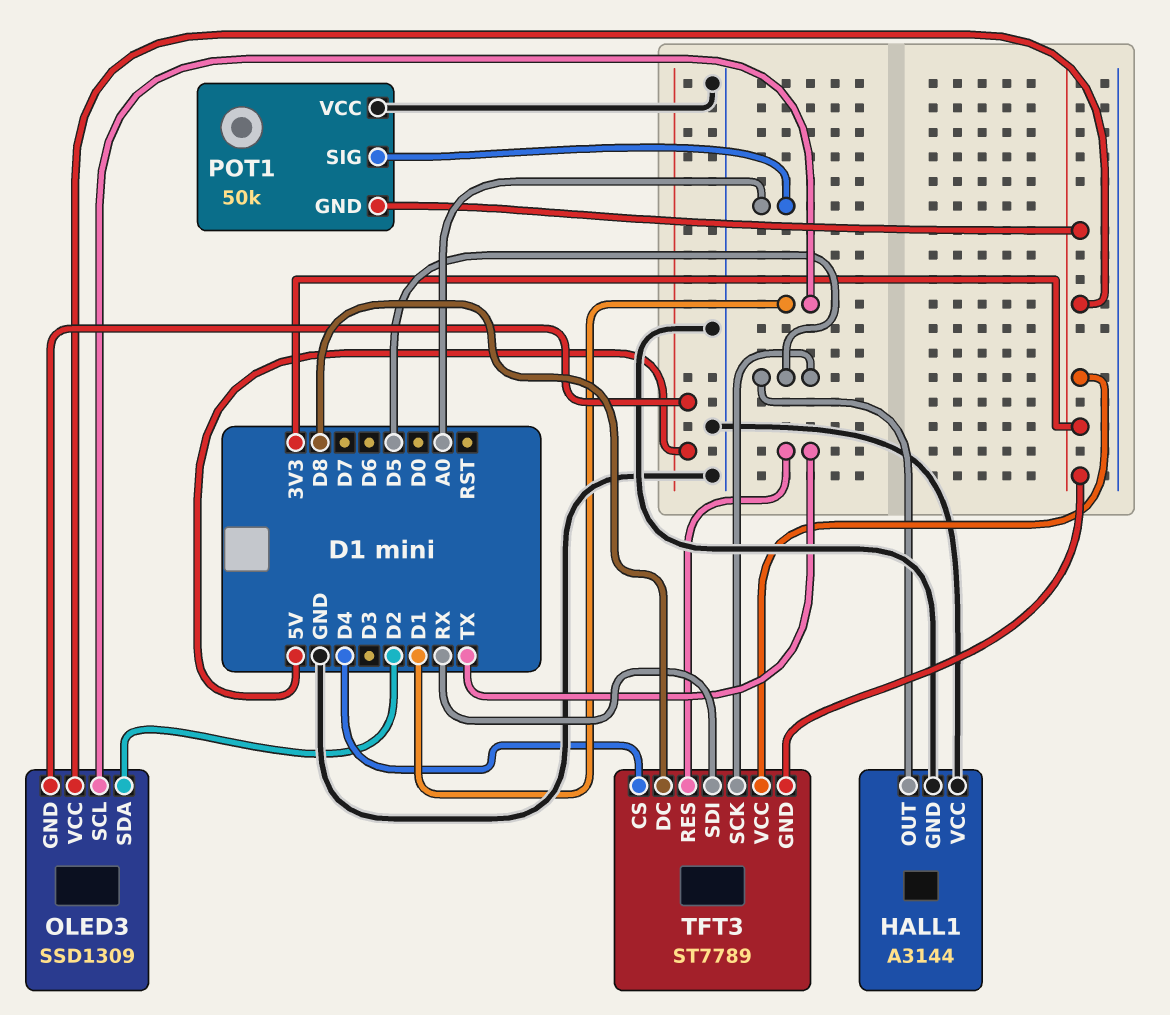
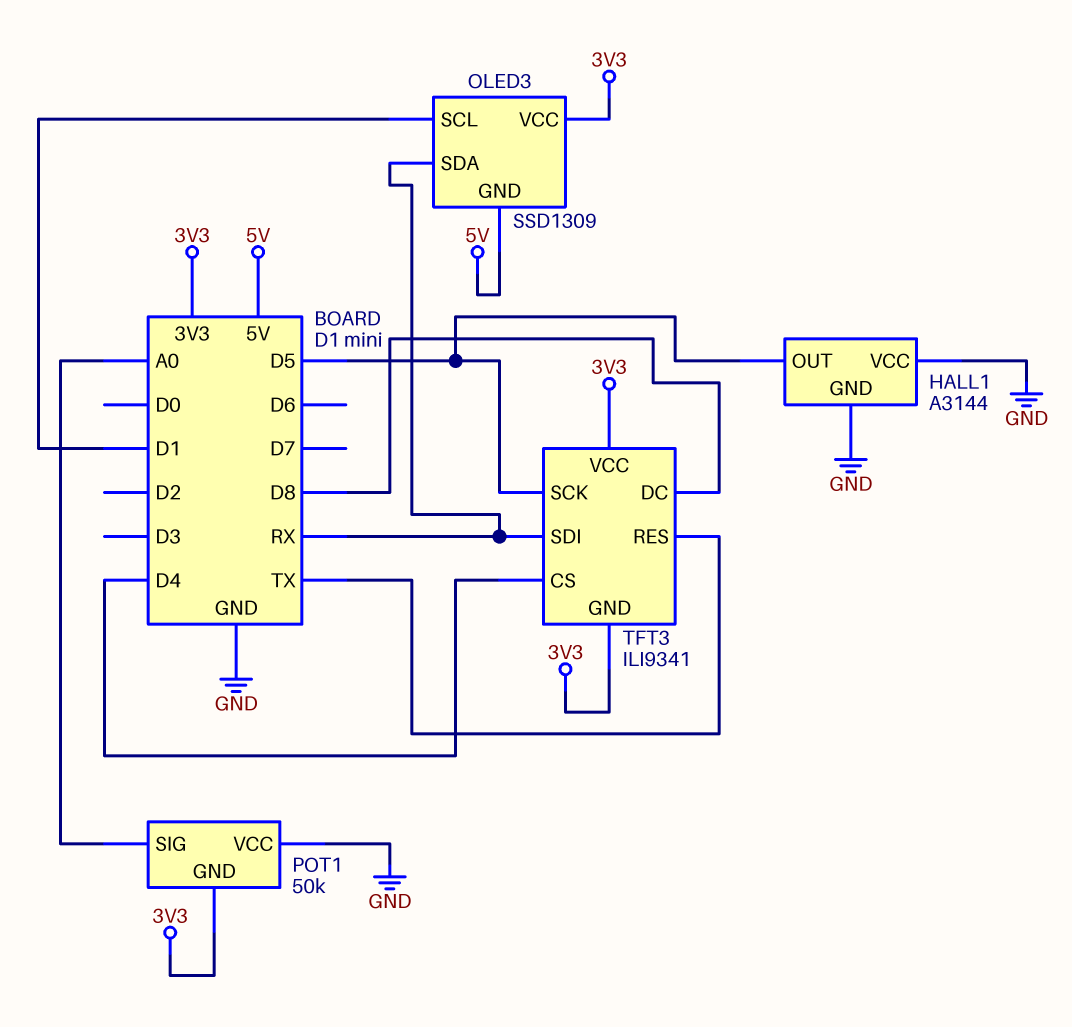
OLED3 pin SDA: D2 -> RX
TFT3: ST7789 -> ILI9341

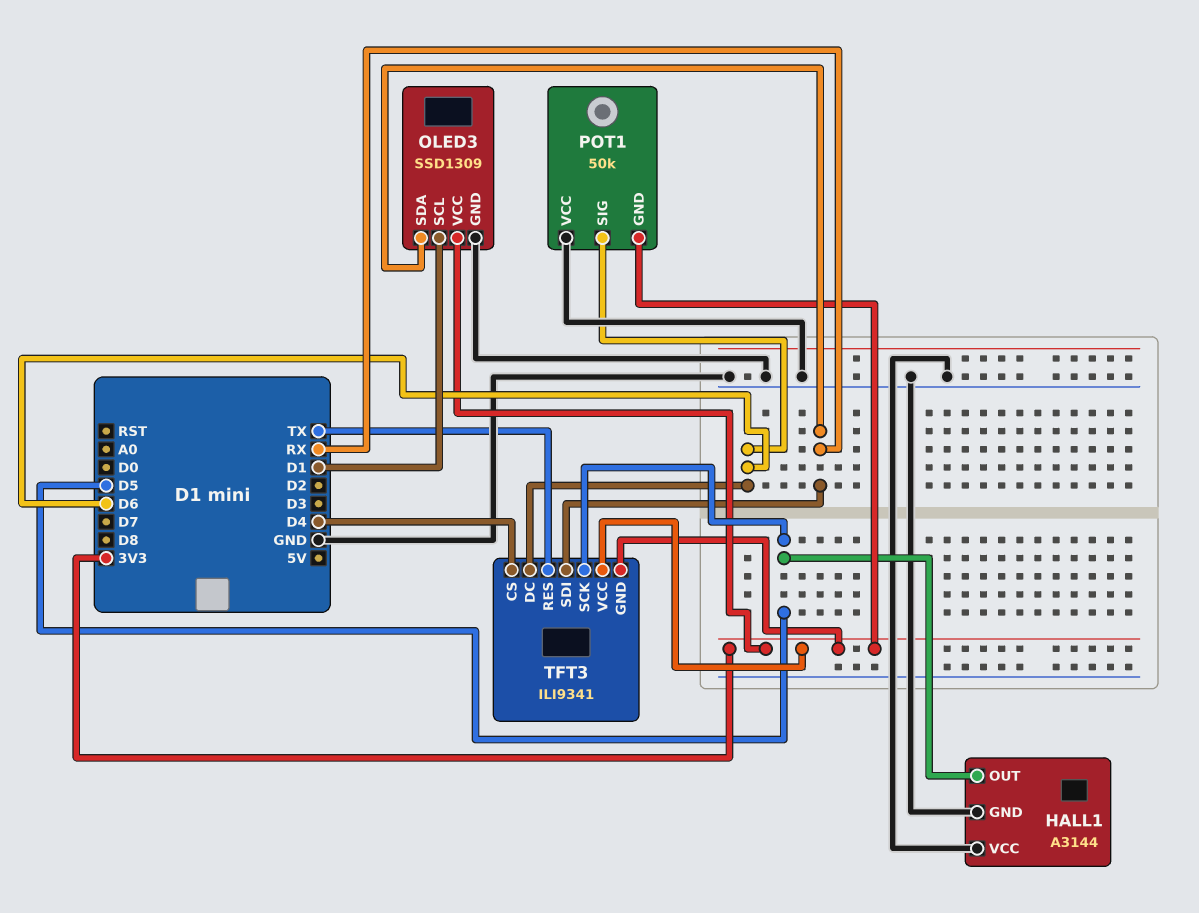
OLED3 pin GND: 5V -> GND
POT1 pin SIG: A0 -> D6
TFT3 pin DC: D8 -> D6

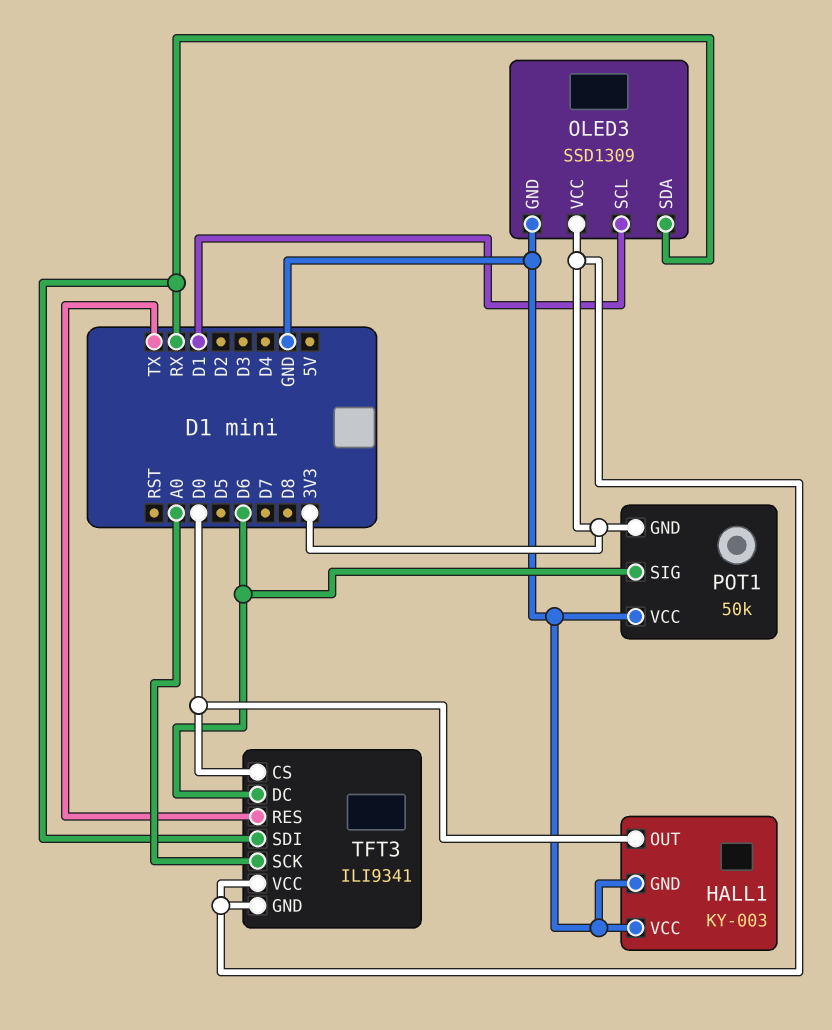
HALL1: A3144 -> KY-003
HALL1 pin OUT: D5 -> D0
TFT3 pin CS: D4 -> D0
TFT3 pin SCK: D5 -> A0

